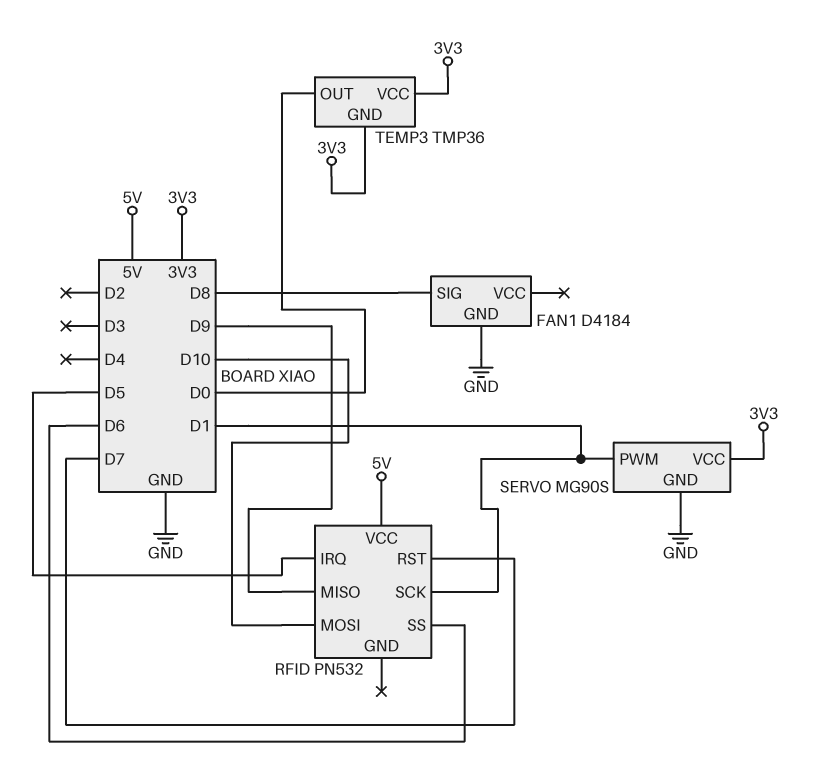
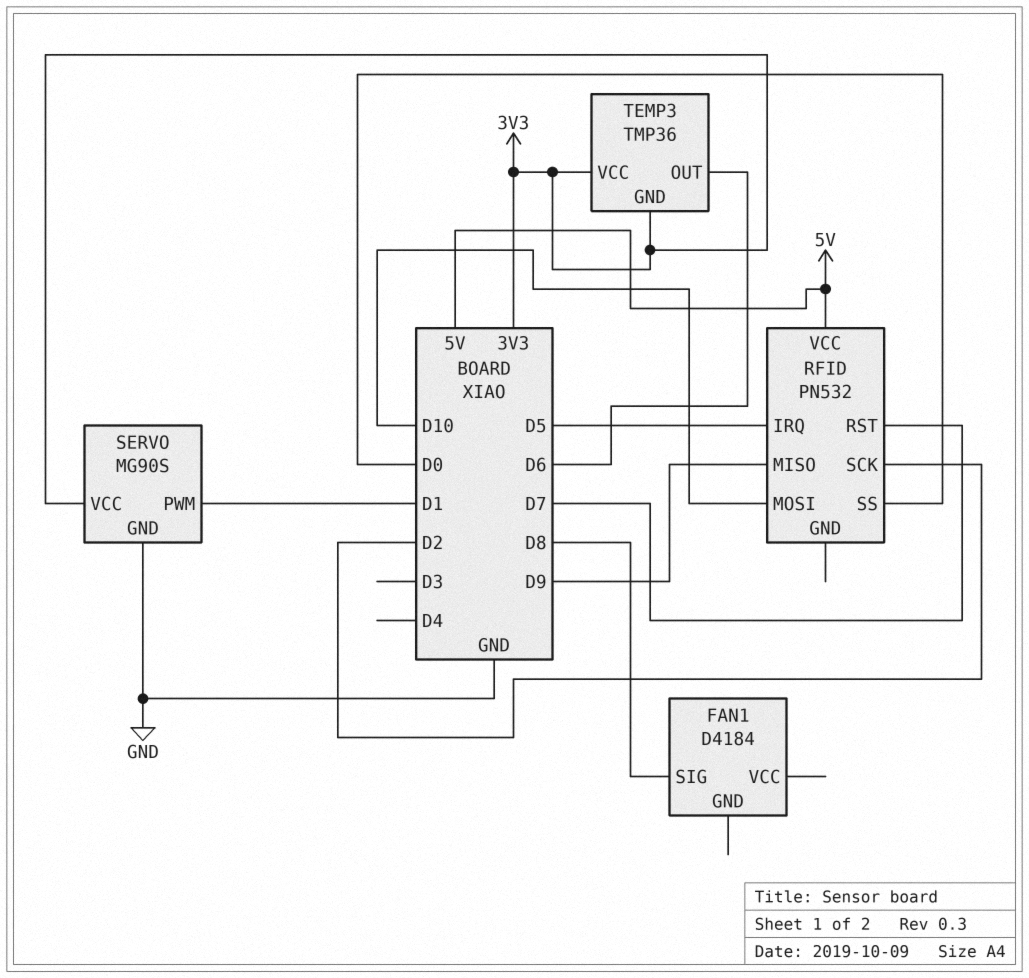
FAN1 pin GND: GND -> none
RFID pin SCK: D1 -> D2
RFID pin SS: D6 -> D0
TEMP3 pin OUT: D0 -> D6

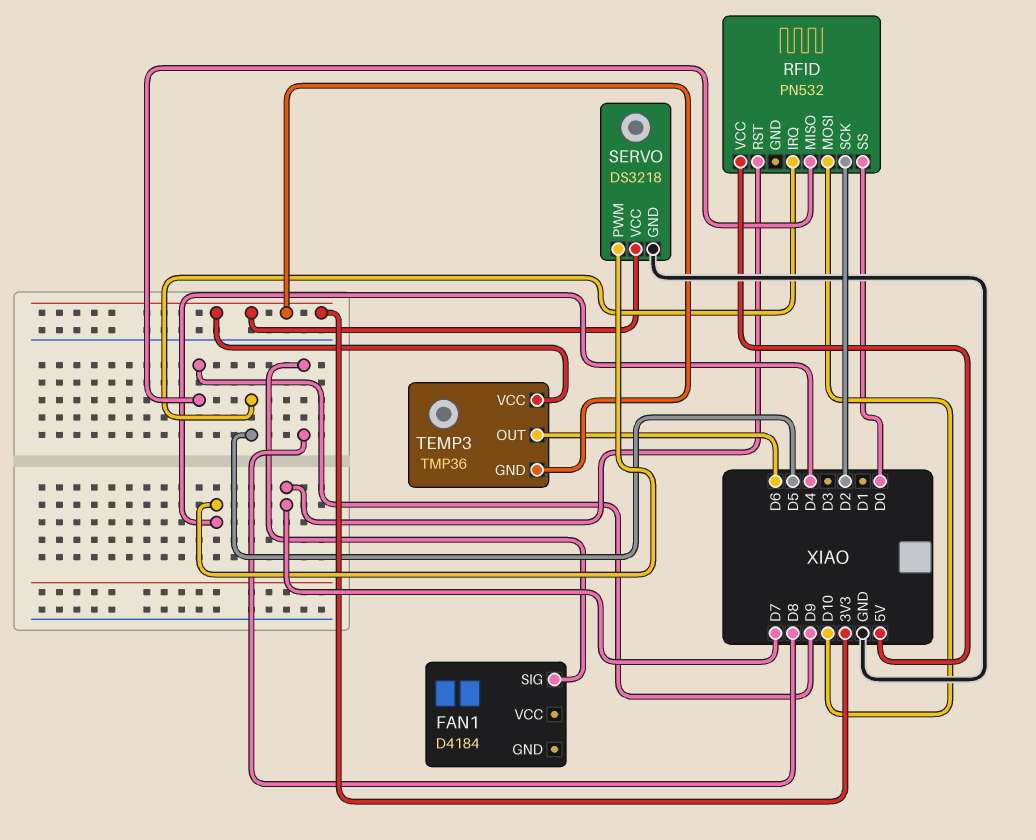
SERVO: MG90S -> DS3218
SERVO pin PWM: D1 -> D4

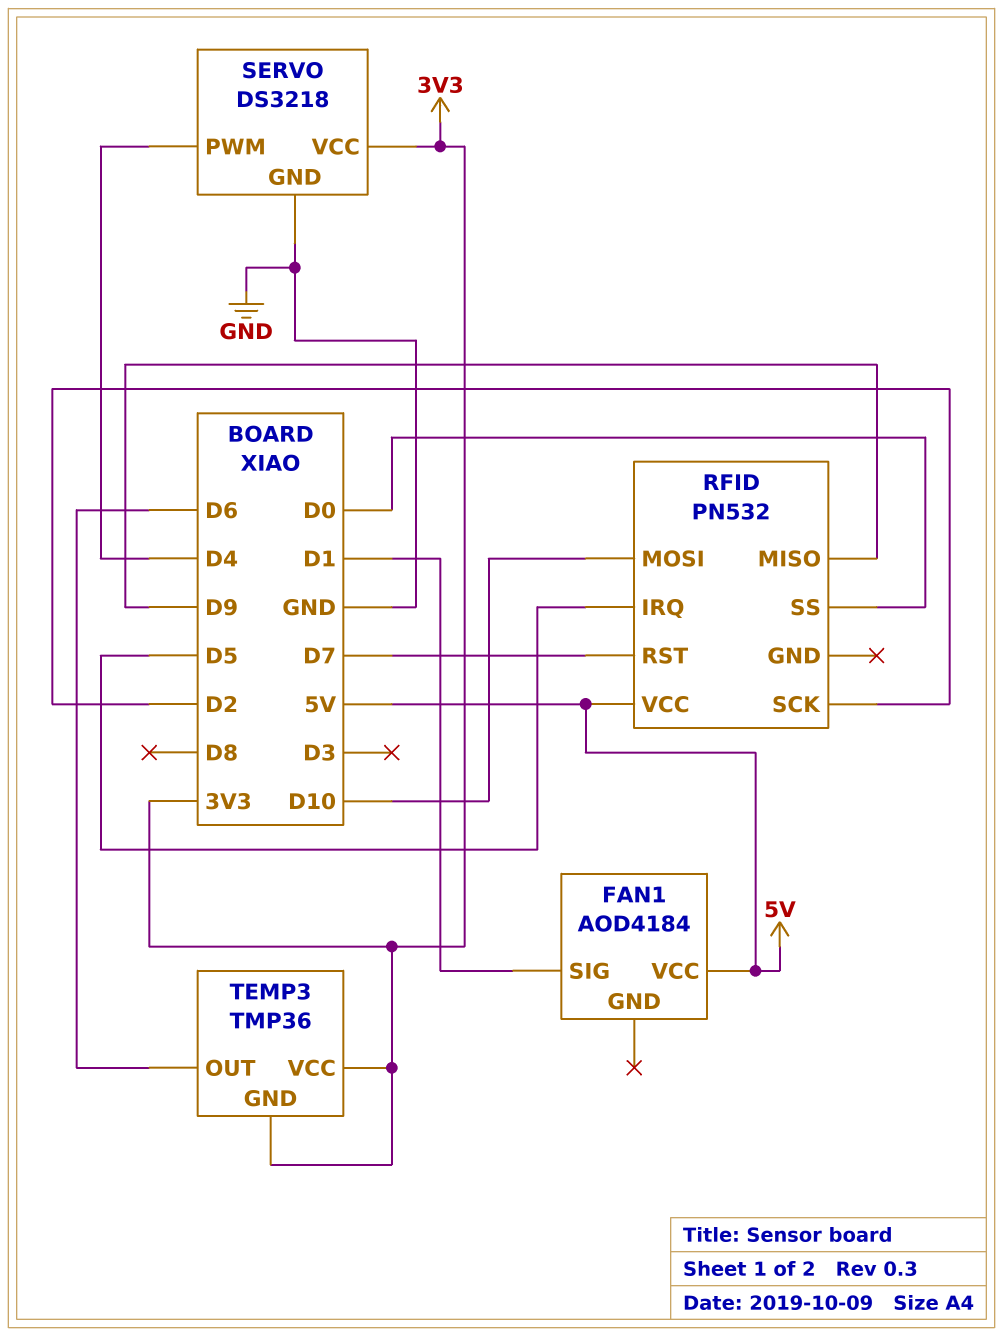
FAN1: D4184 -> AOD4184
FAN1 pin SIG: D8 -> D1
FAN1 pin VCC: none -> 5V

